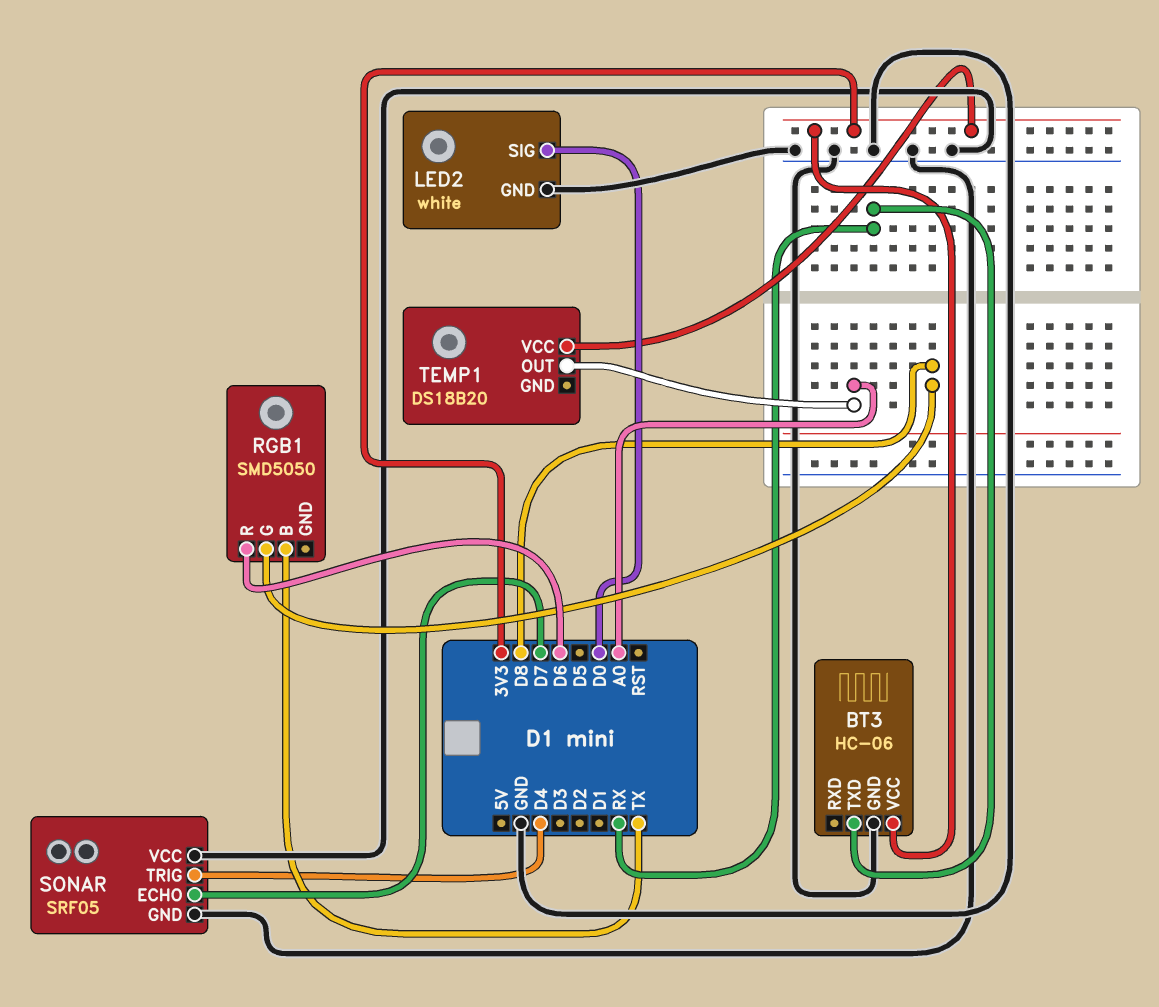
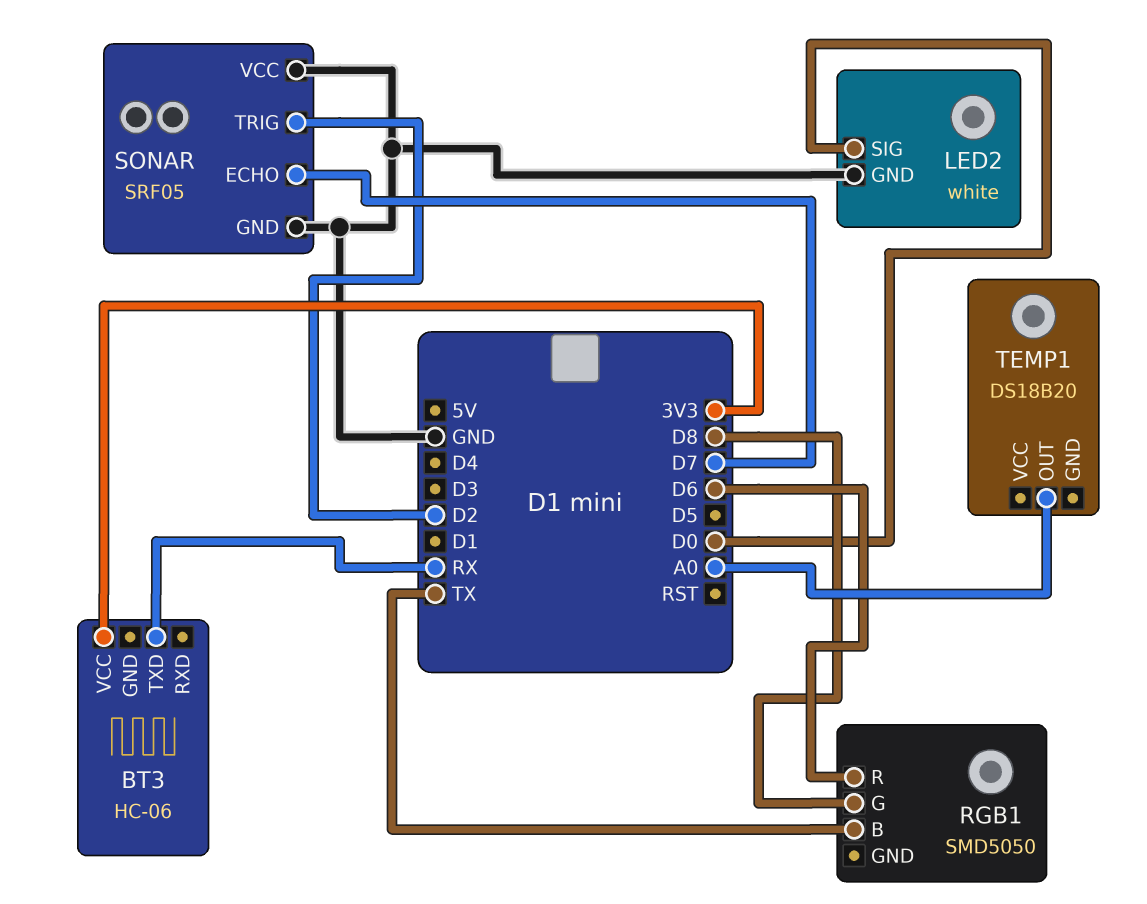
BT3 pin GND: GND -> none
SONAR pin TRIG: D4 -> D2
TEMP1 pin VCC: 3V3 -> none

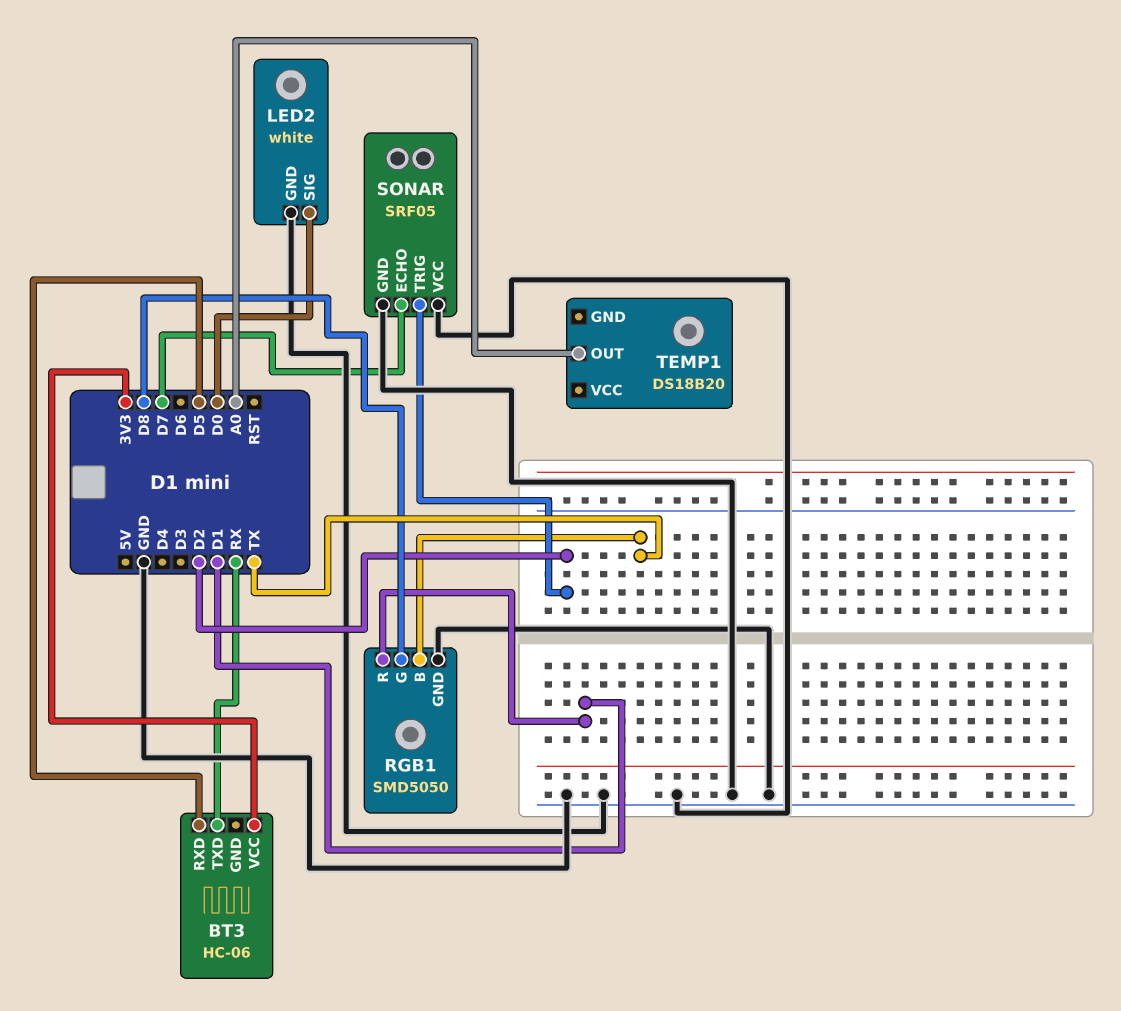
BT3 pin RXD: none -> D5
RGB1 pin GND: none -> GND
RGB1 pin R: D6 -> D1

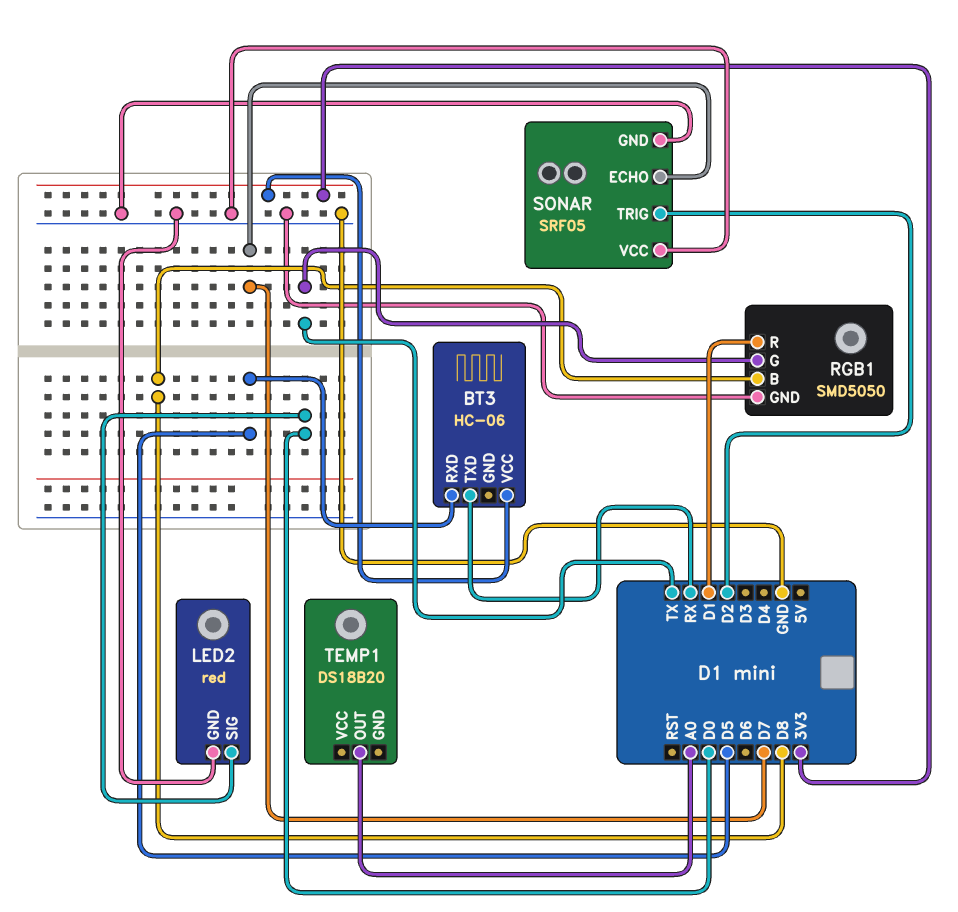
LED2: white -> red
RGB1 pin B: TX -> D8
RGB1 pin G: D8 -> TX

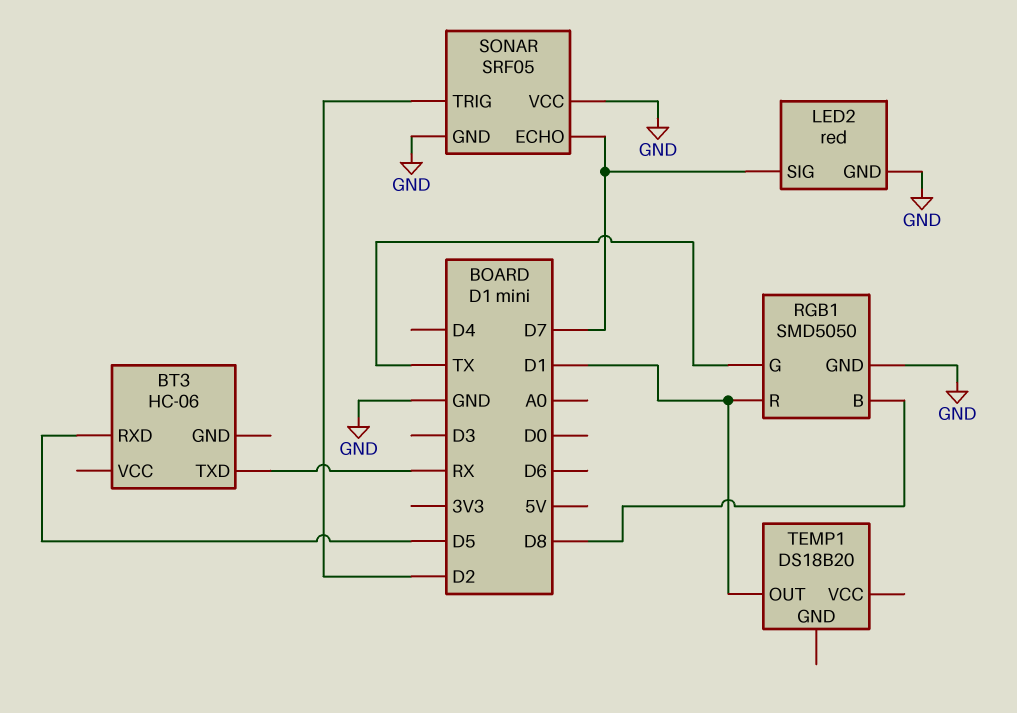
BT3 pin VCC: 3V3 -> none
LED2 pin SIG: D0 -> D7
TEMP1 pin OUT: A0 -> D1

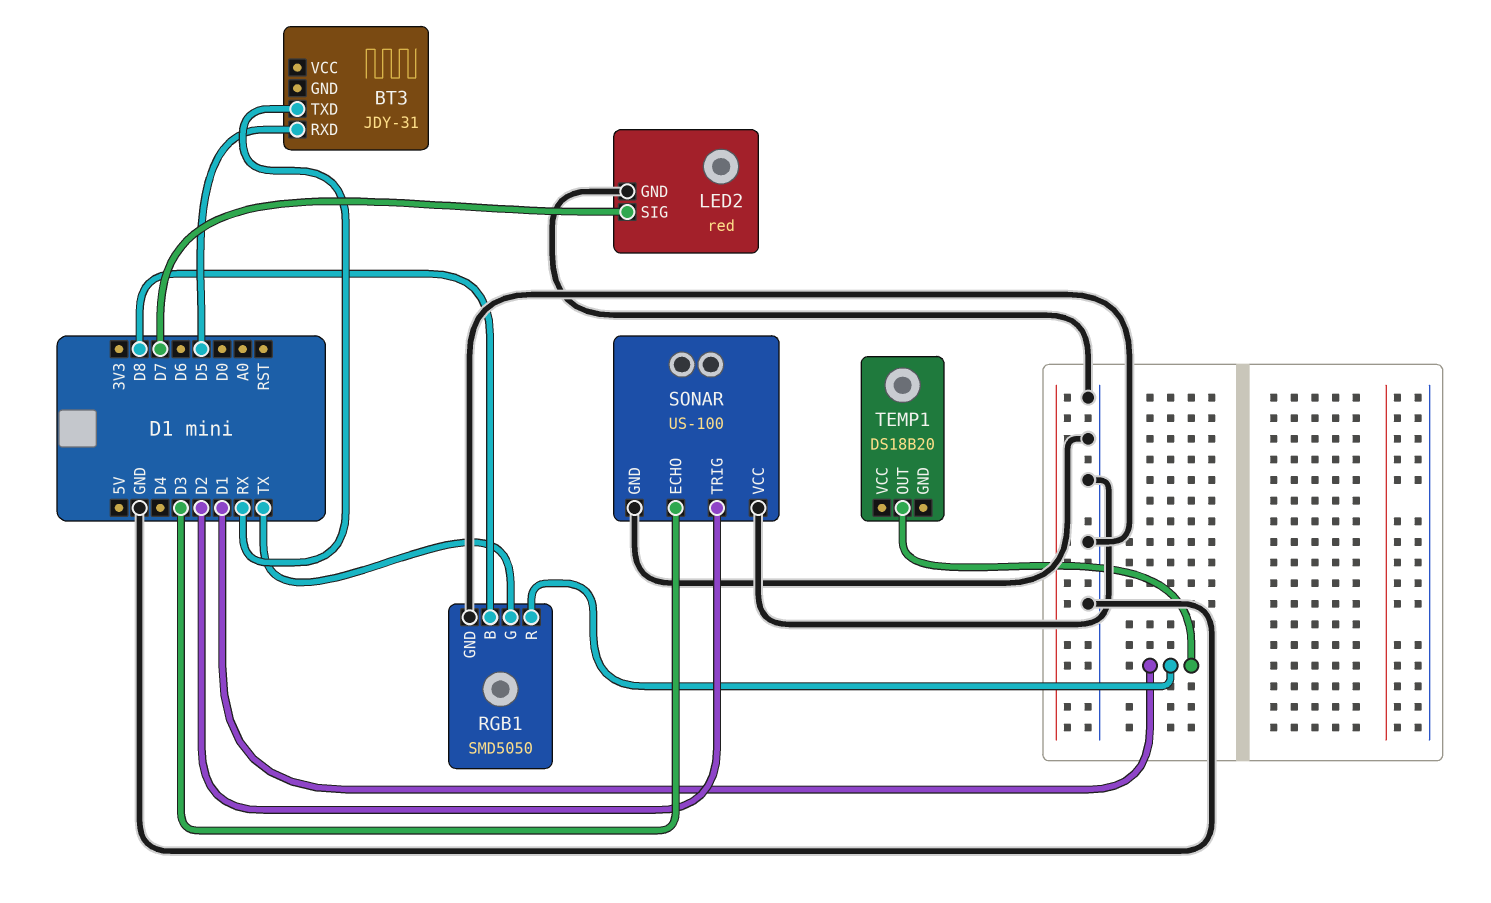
BT3: HC-06 -> JDY-31
SONAR: SRF05 -> US-100
SONAR pin ECHO: D7 -> D3

